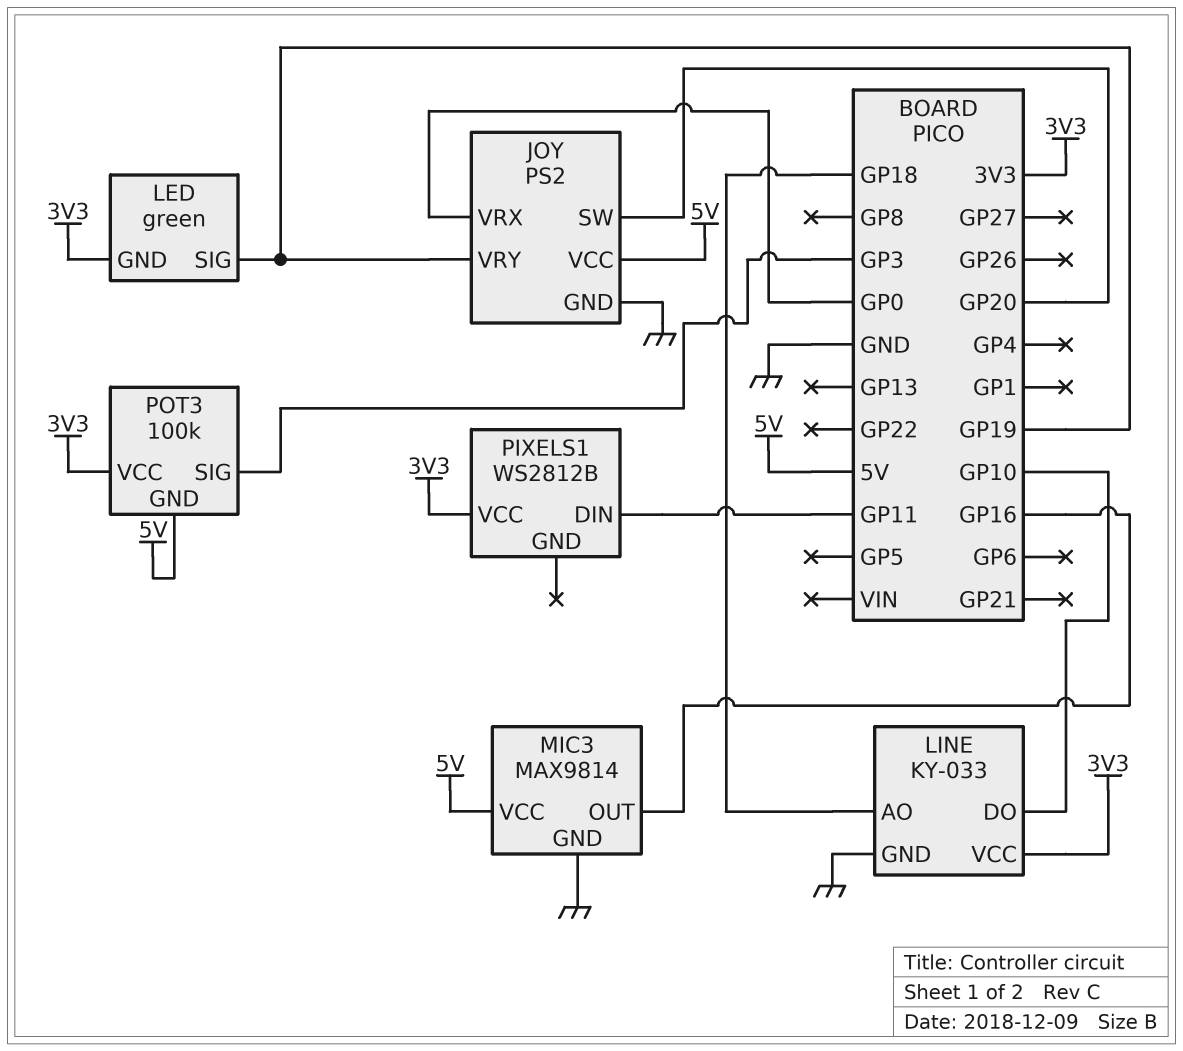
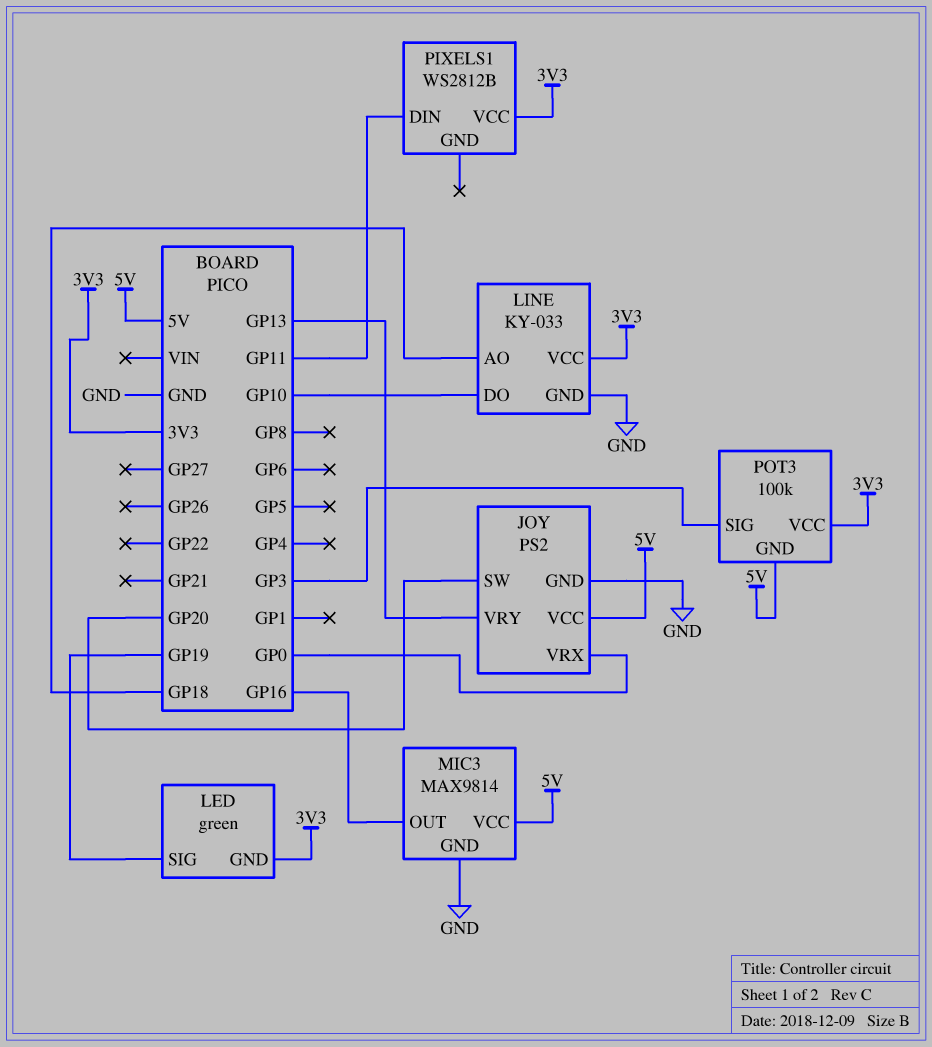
JOY pin VRY: GP19 -> GP13

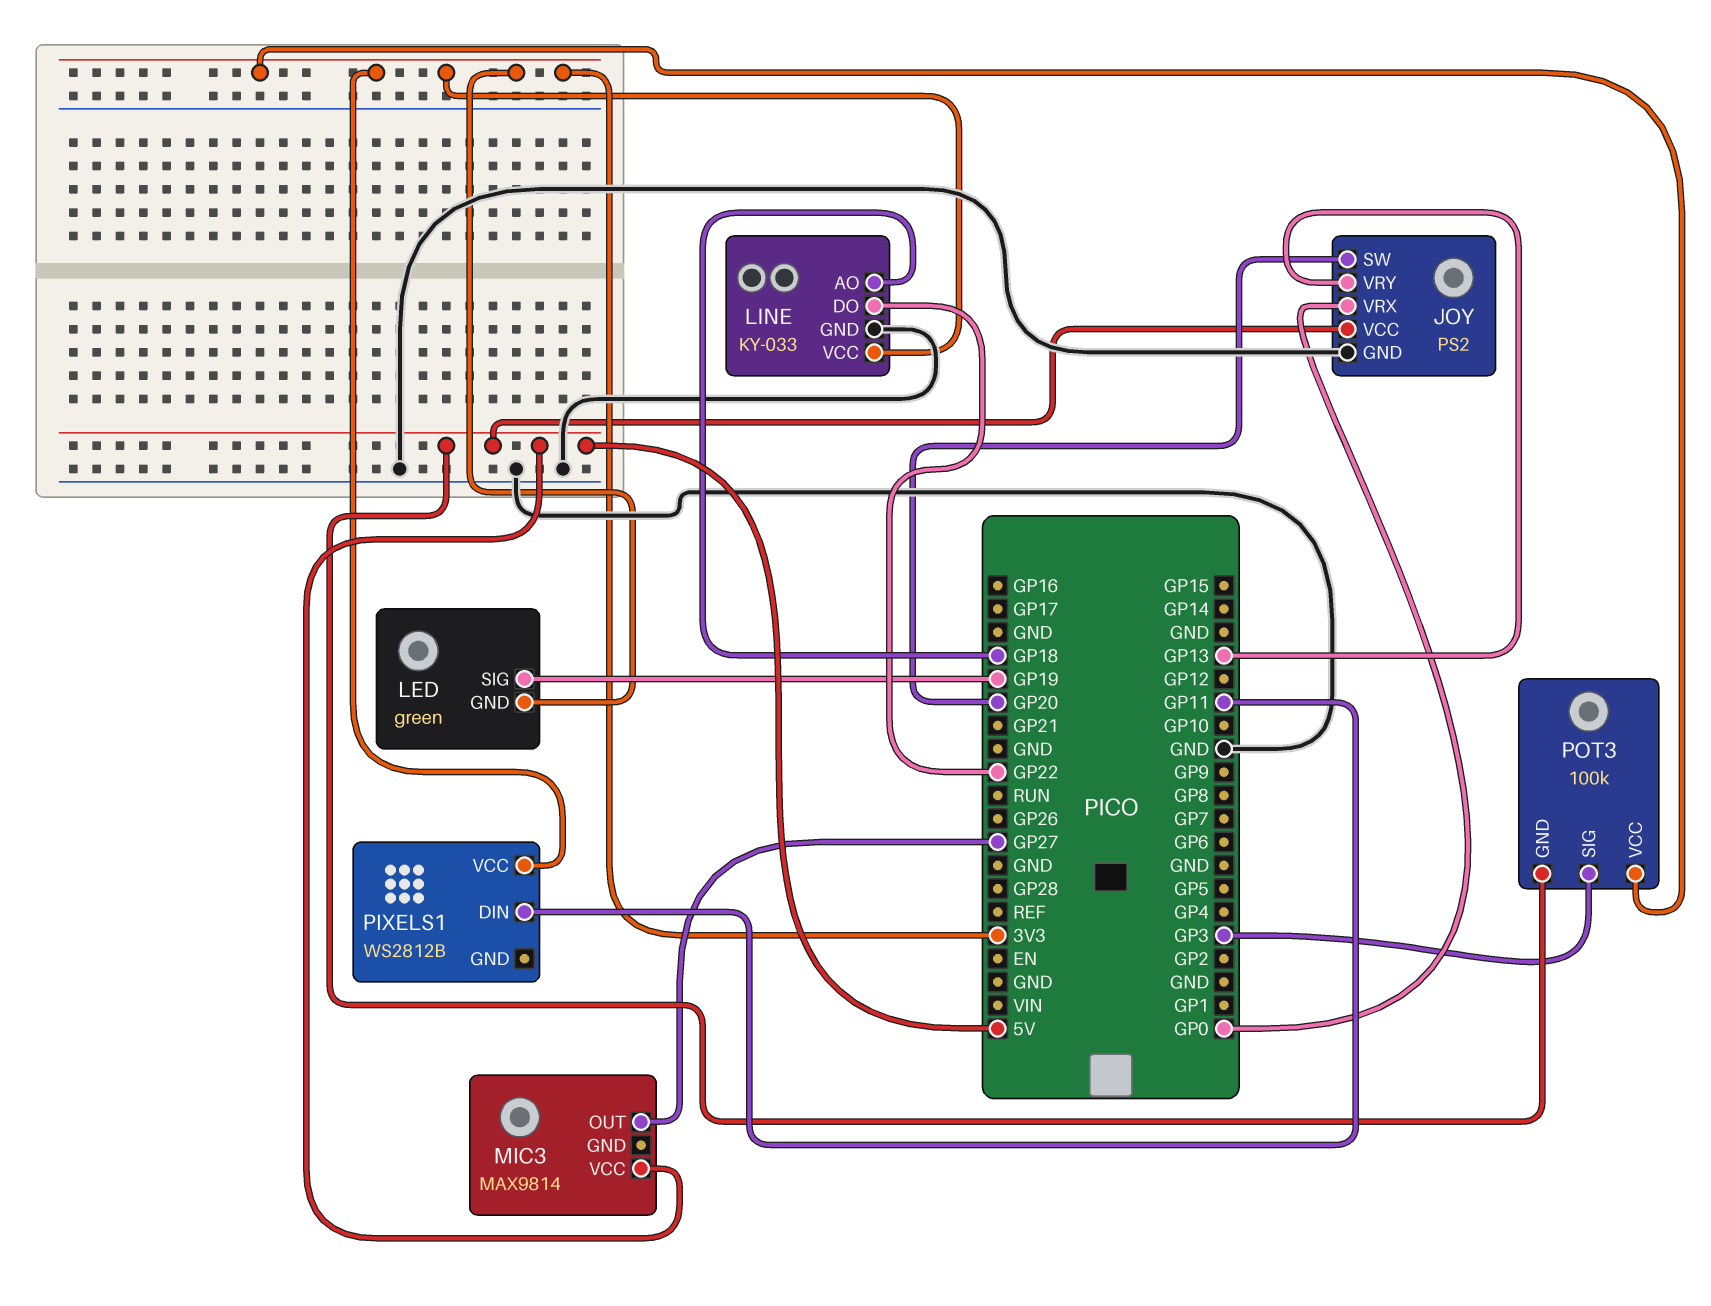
LINE pin DO: GP10 -> GP22
MIC3 pin GND: GND -> none
MIC3 pin OUT: GP16 -> GP27

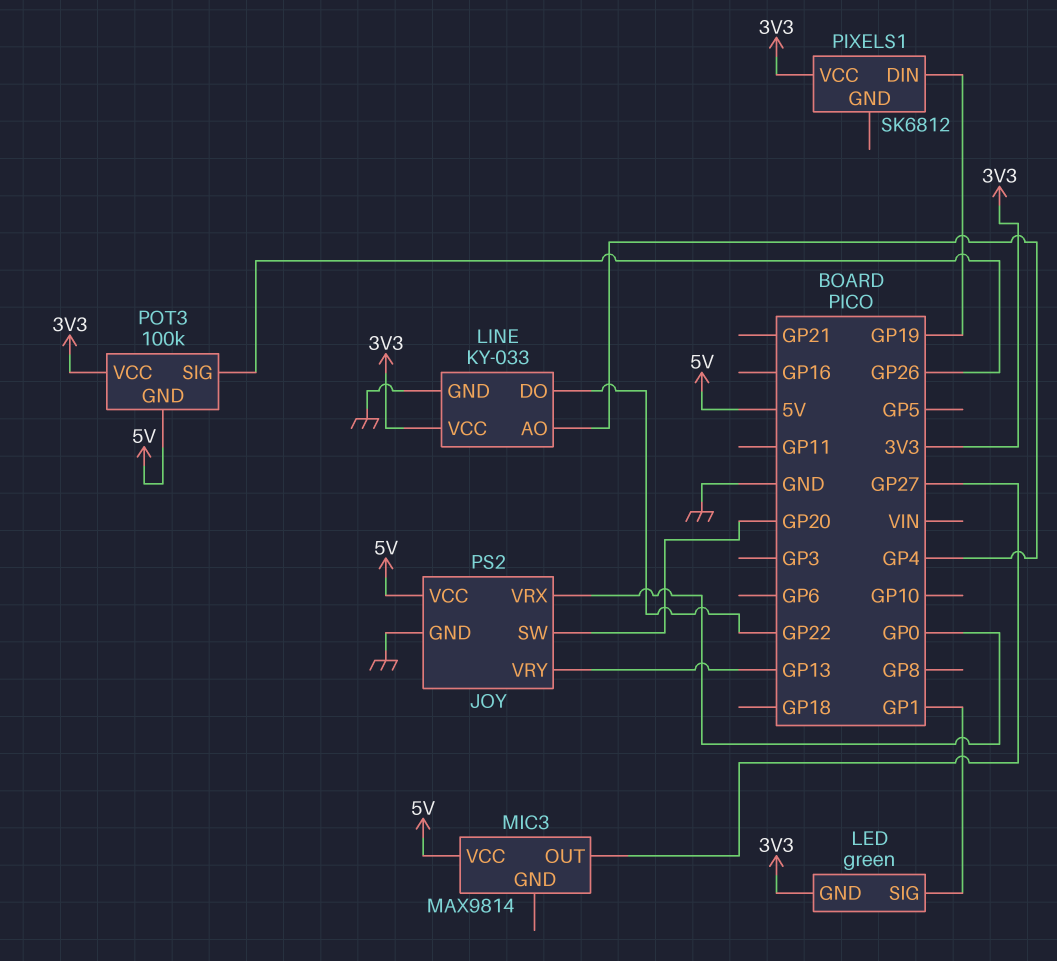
LED pin SIG: GP19 -> GP1
LINE pin AO: GP18 -> GP4
PIXELS1: WS2812B -> SK6812
PIXELS1 pin DIN: GP11 -> GP19
POT3 pin SIG: GP3 -> GP26

